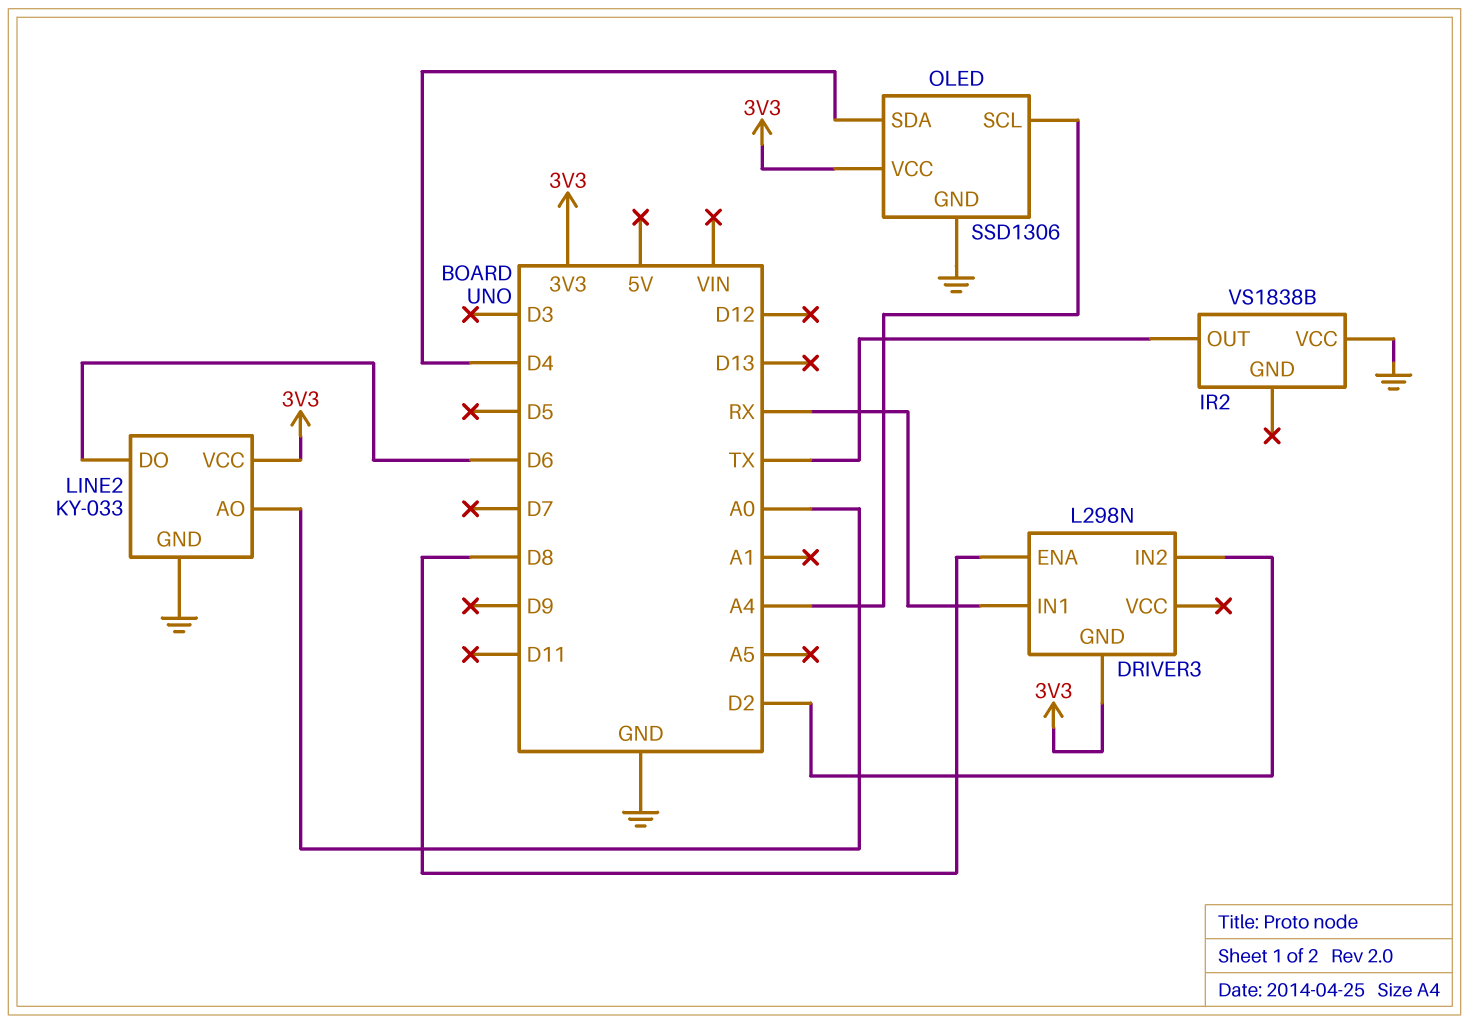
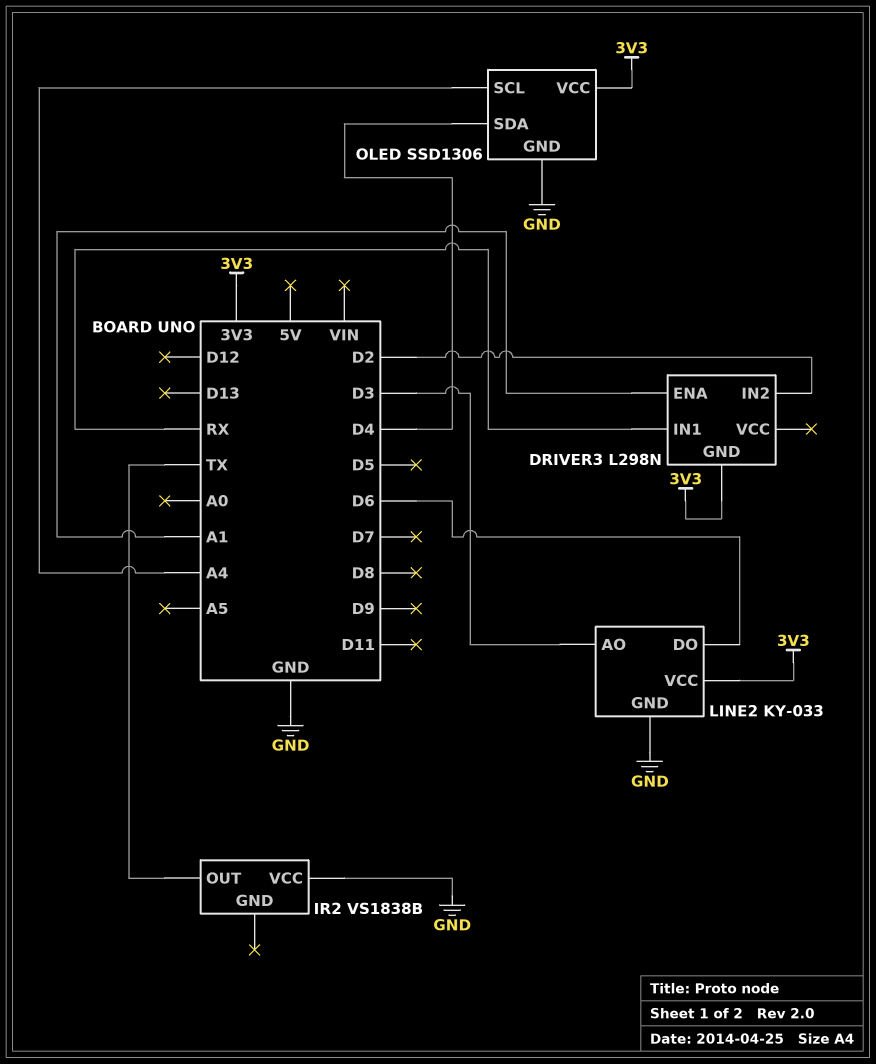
DRIVER3 pin ENA: D8 -> A1
LINE2 pin AO: A0 -> D3

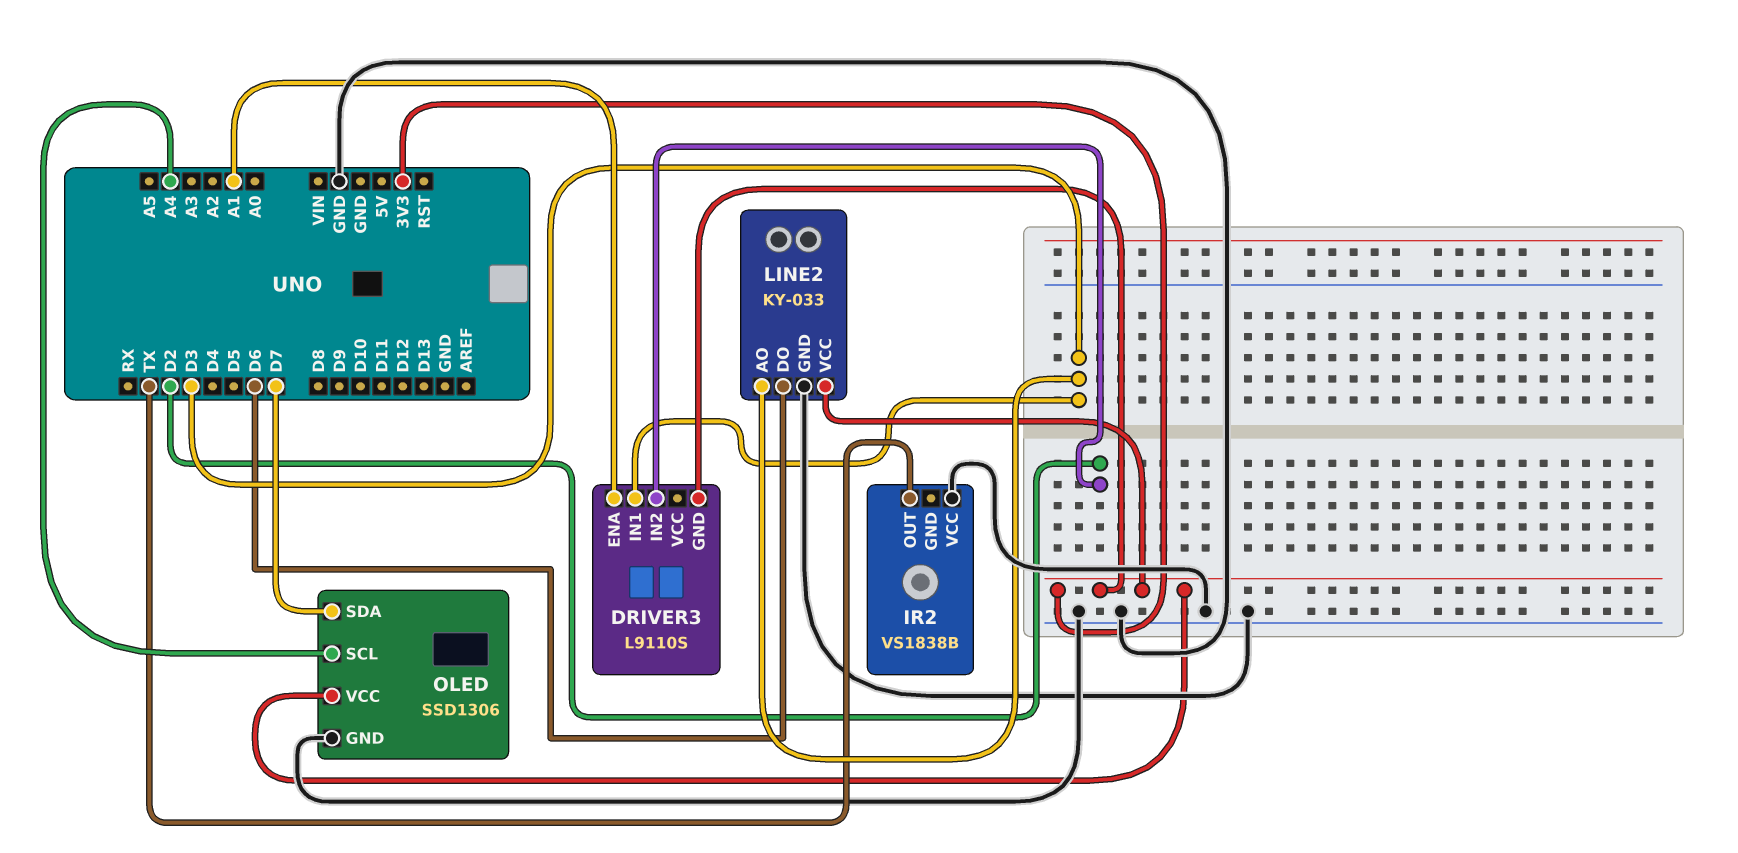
DRIVER3: L298N -> L9110S
DRIVER3 pin IN1: RX -> D3
OLED pin SDA: D4 -> D7

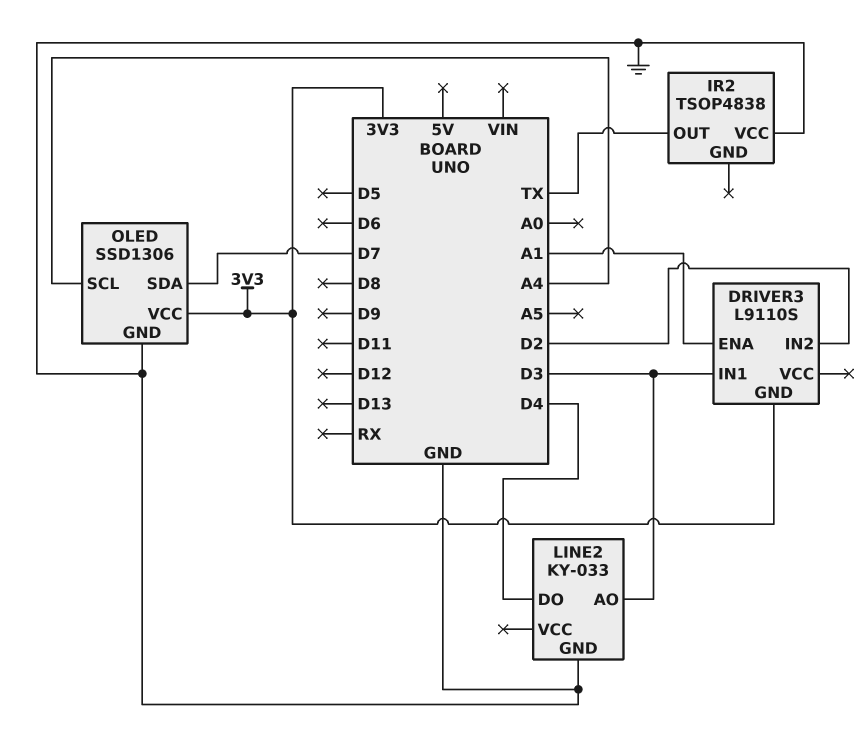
IR2: VS1838B -> TSOP4838
LINE2 pin DO: D6 -> D4
LINE2 pin VCC: 3V3 -> none

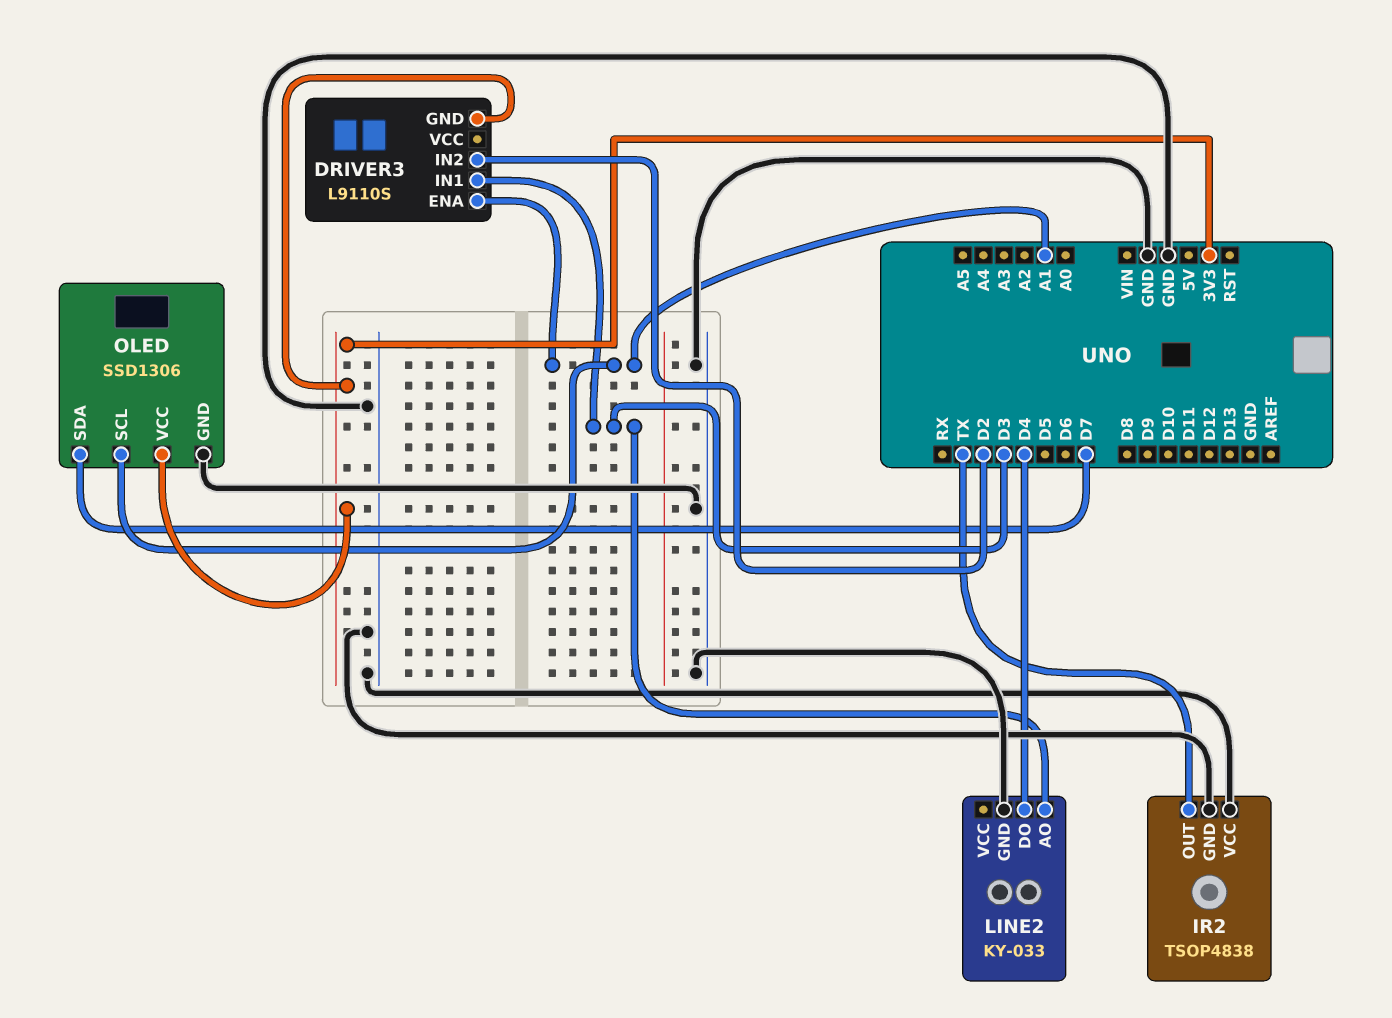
IR2 pin GND: none -> GND
OLED pin SCL: A4 -> A1

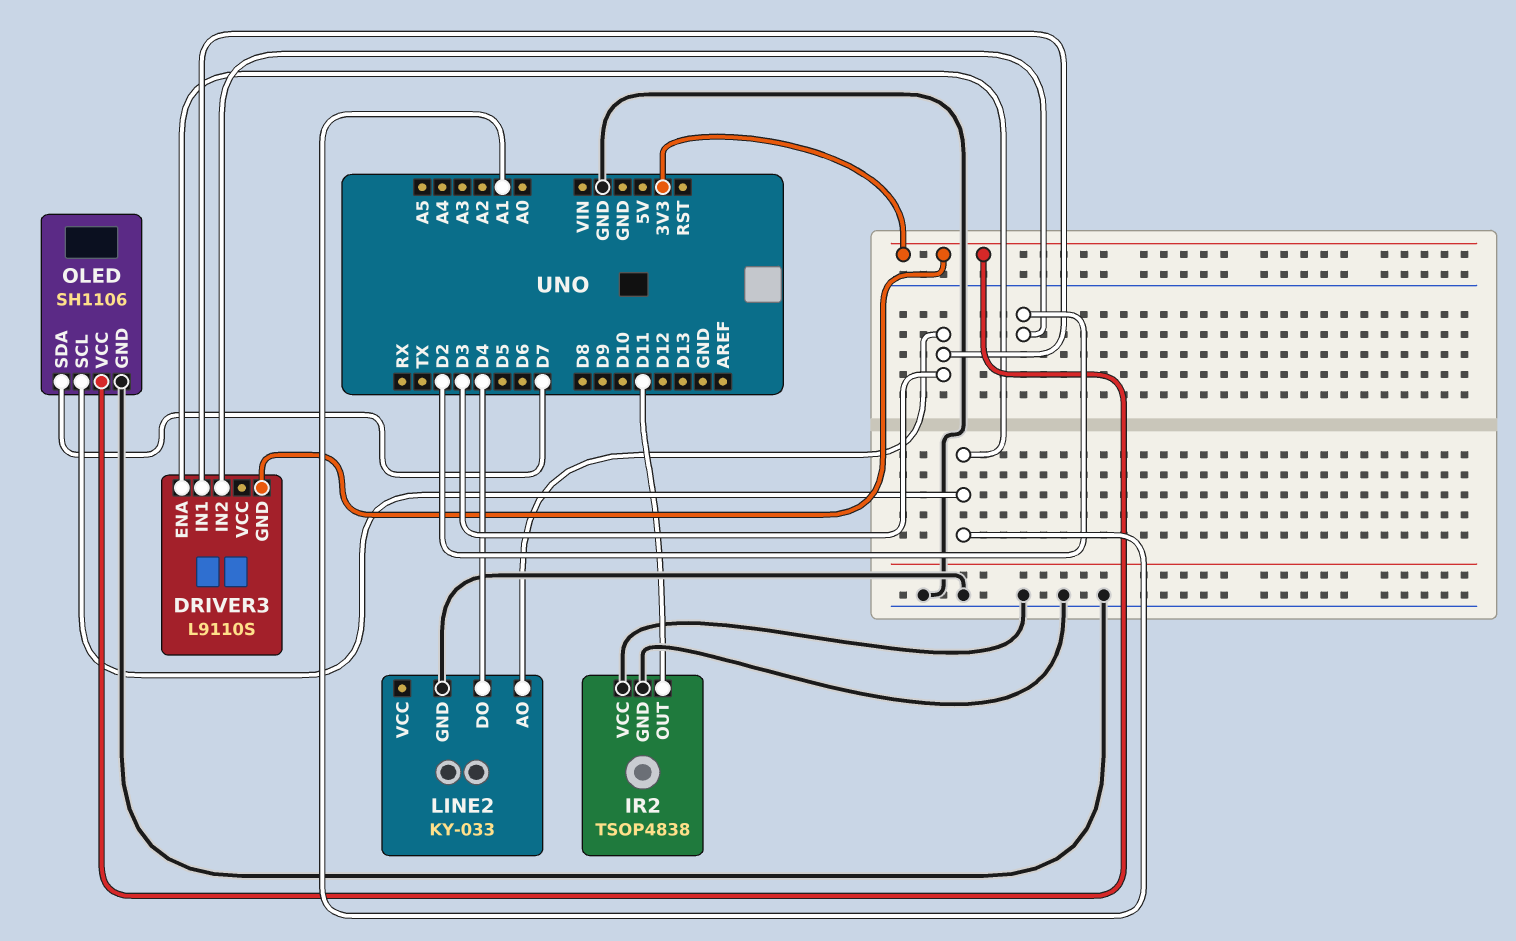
IR2 pin OUT: TX -> D11
OLED: SSD1306 -> SH1106

